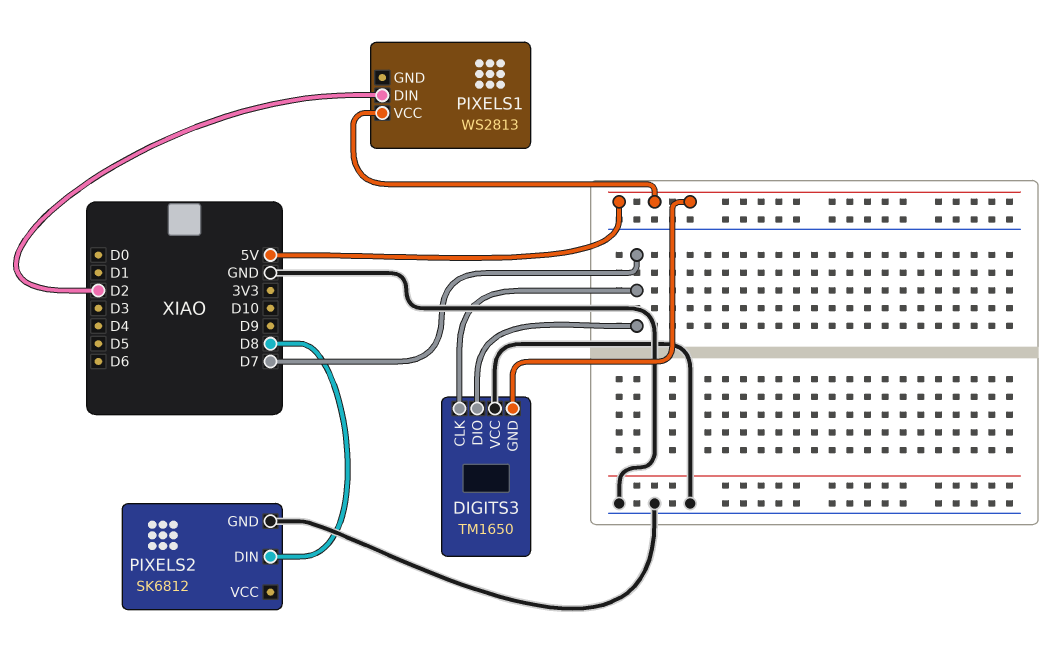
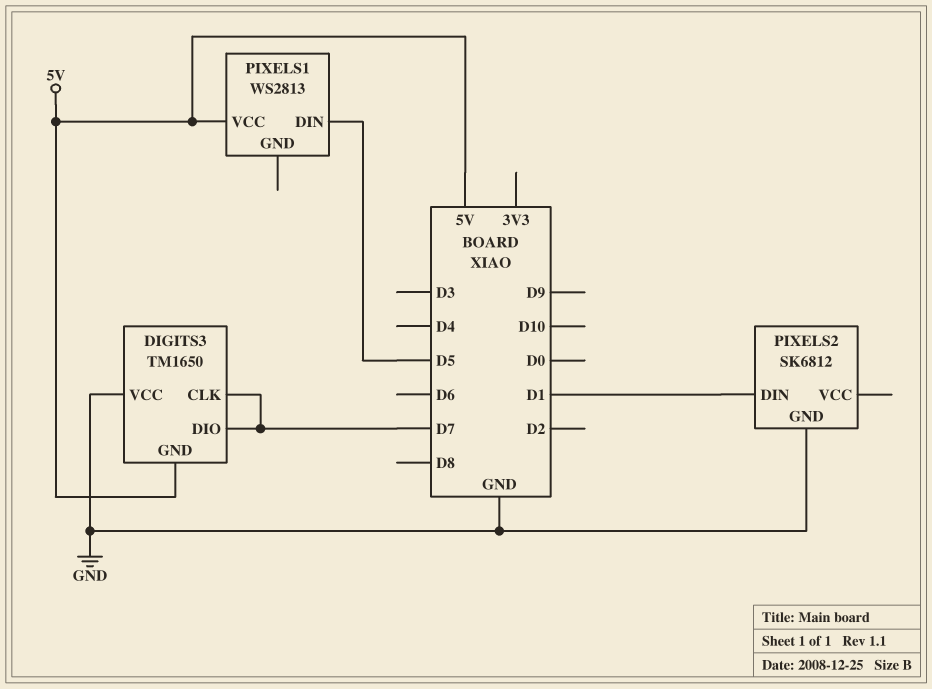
PIXELS1 pin DIN: D2 -> D5
PIXELS2 pin DIN: D8 -> D1

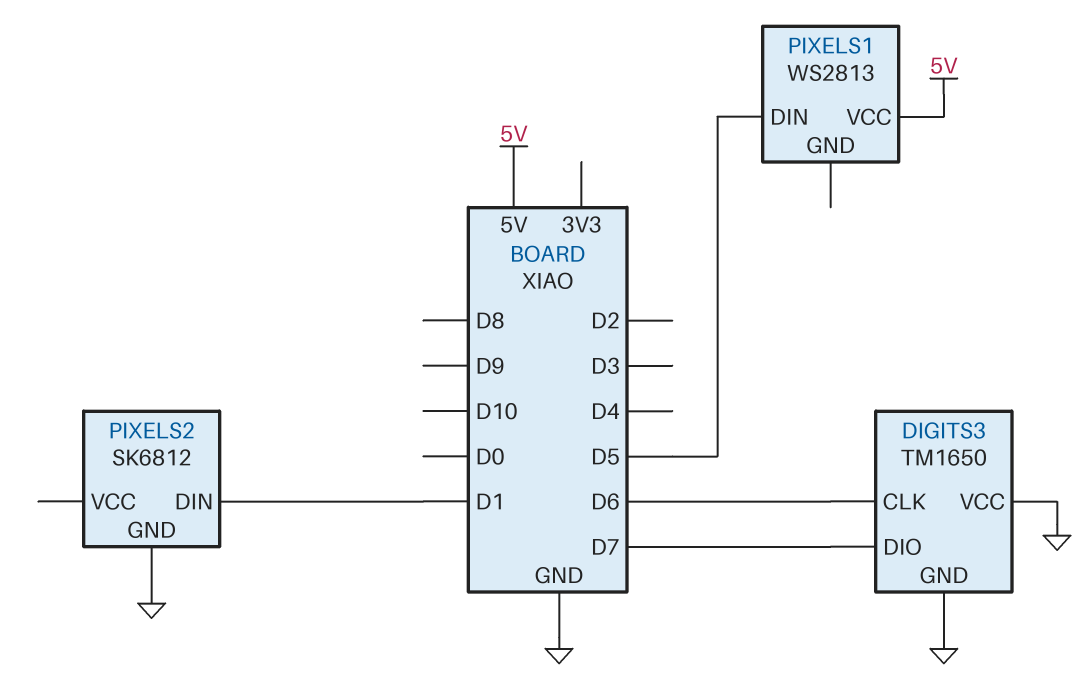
DIGITS3 pin CLK: D7 -> D6
DIGITS3 pin GND: 5V -> GND

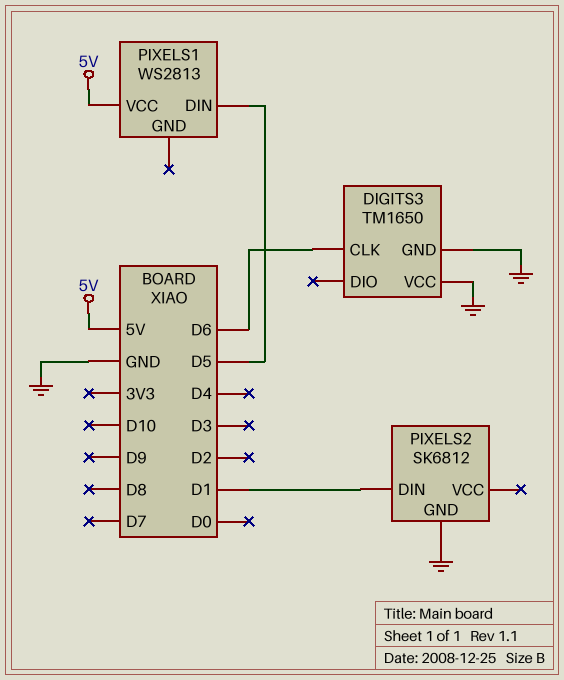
DIGITS3 pin DIO: D7 -> none

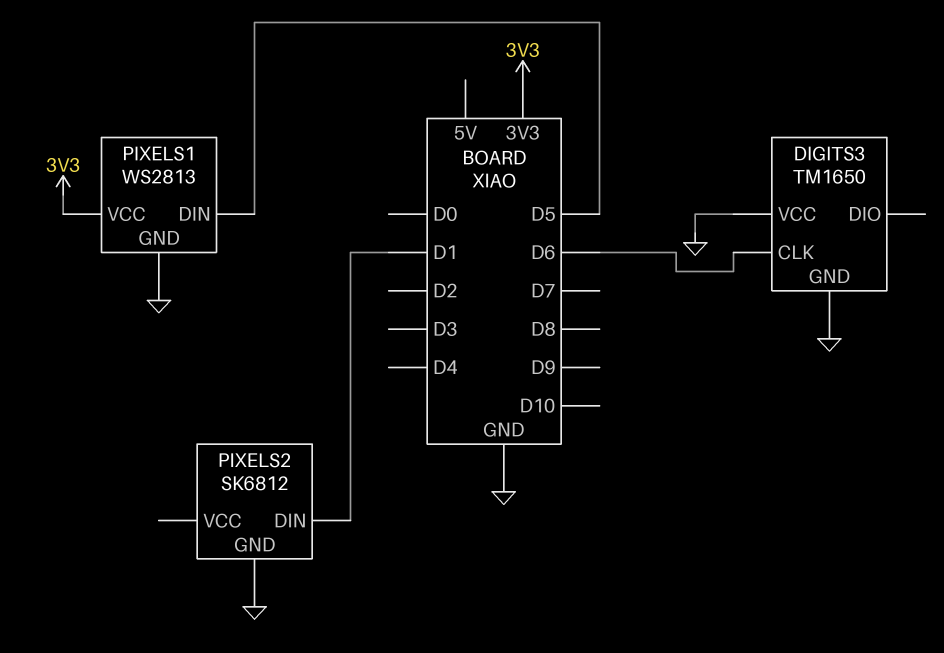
PIXELS1 pin GND: none -> GND
PIXELS1 pin VCC: 5V -> 3V3

